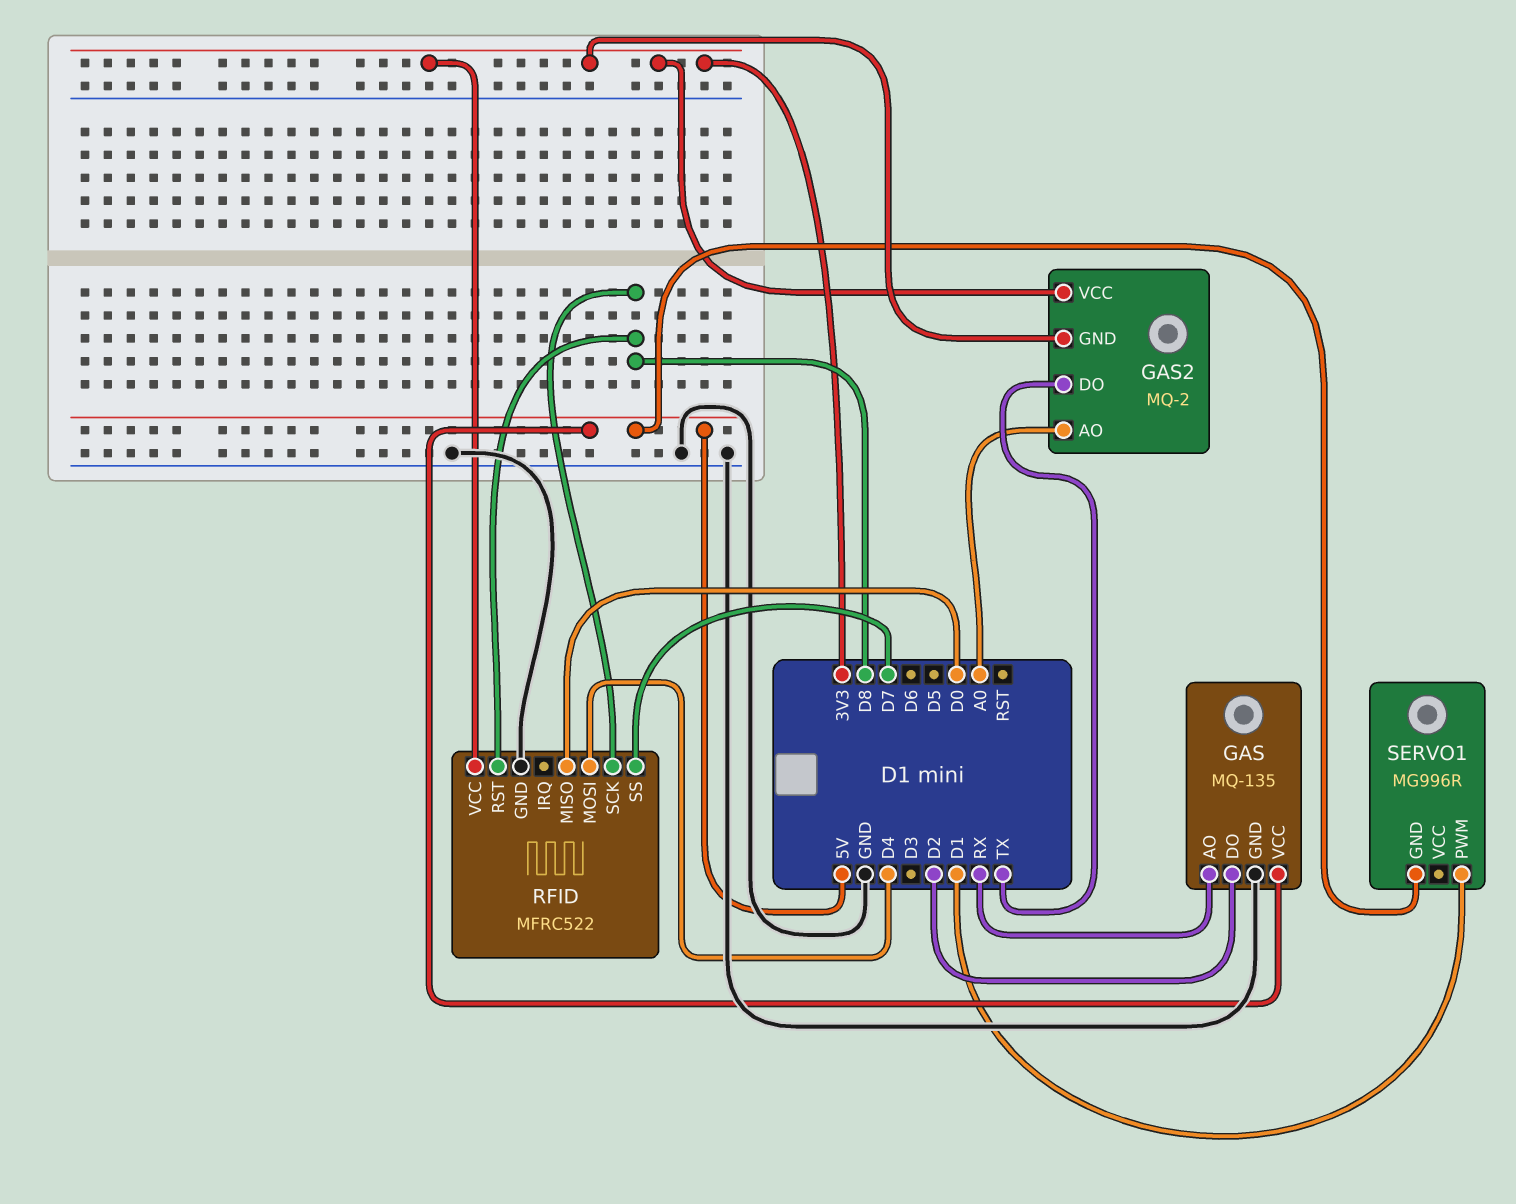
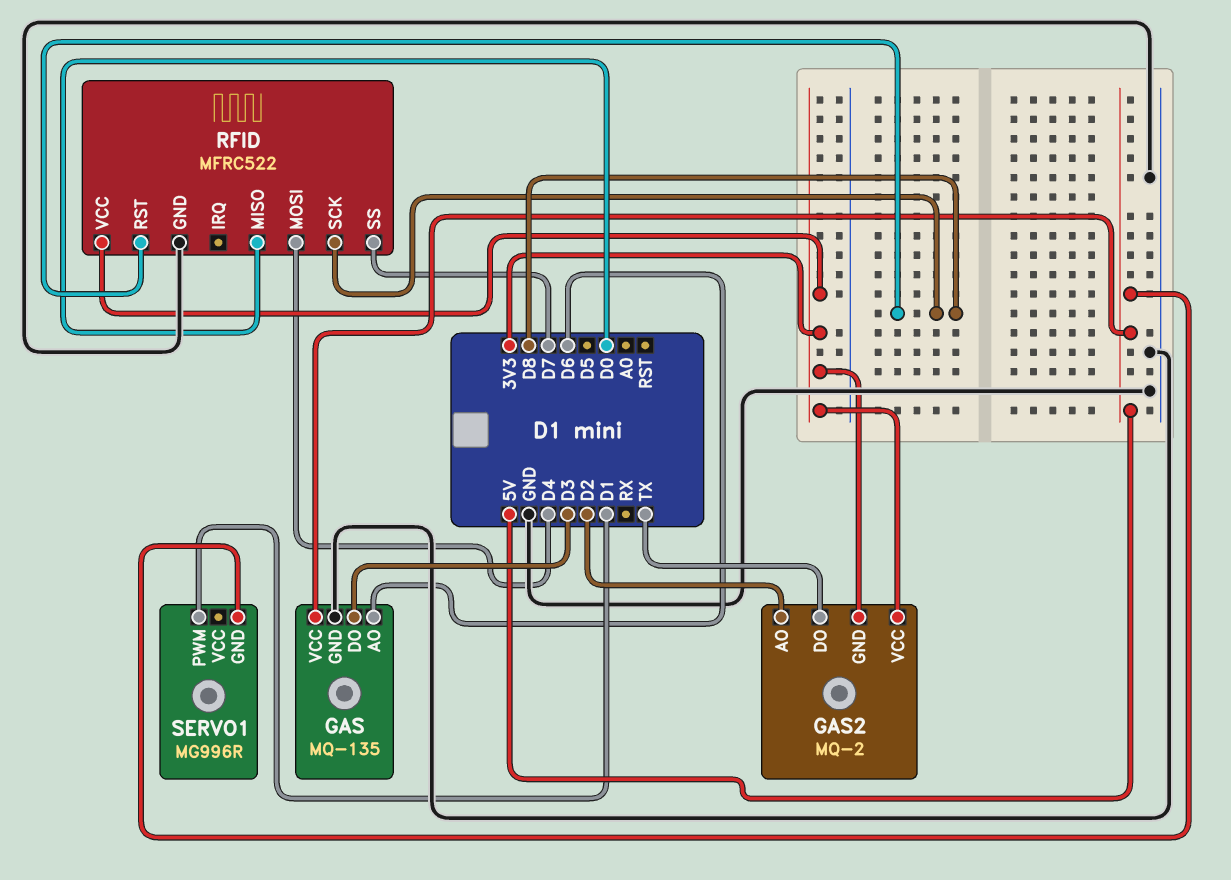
GAS pin AO: RX -> D6
GAS pin DO: D2 -> D3
GAS2 pin AO: A0 -> D2

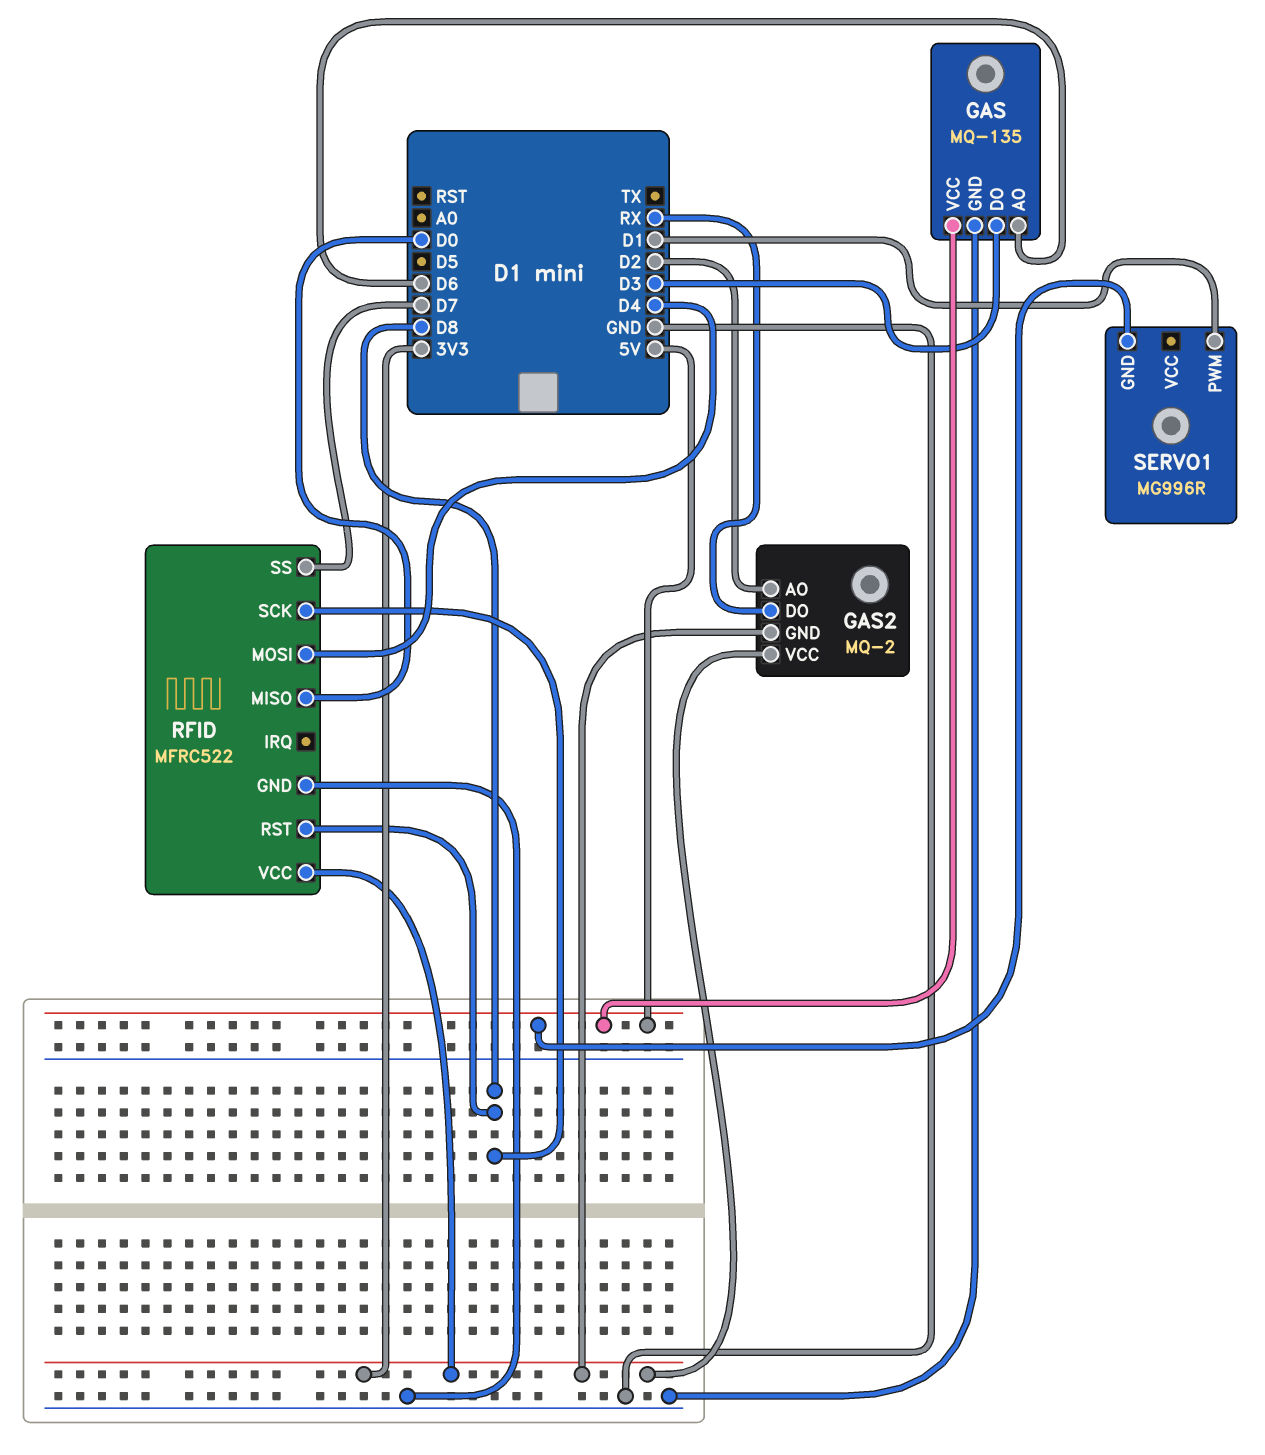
GAS2 pin DO: TX -> RX

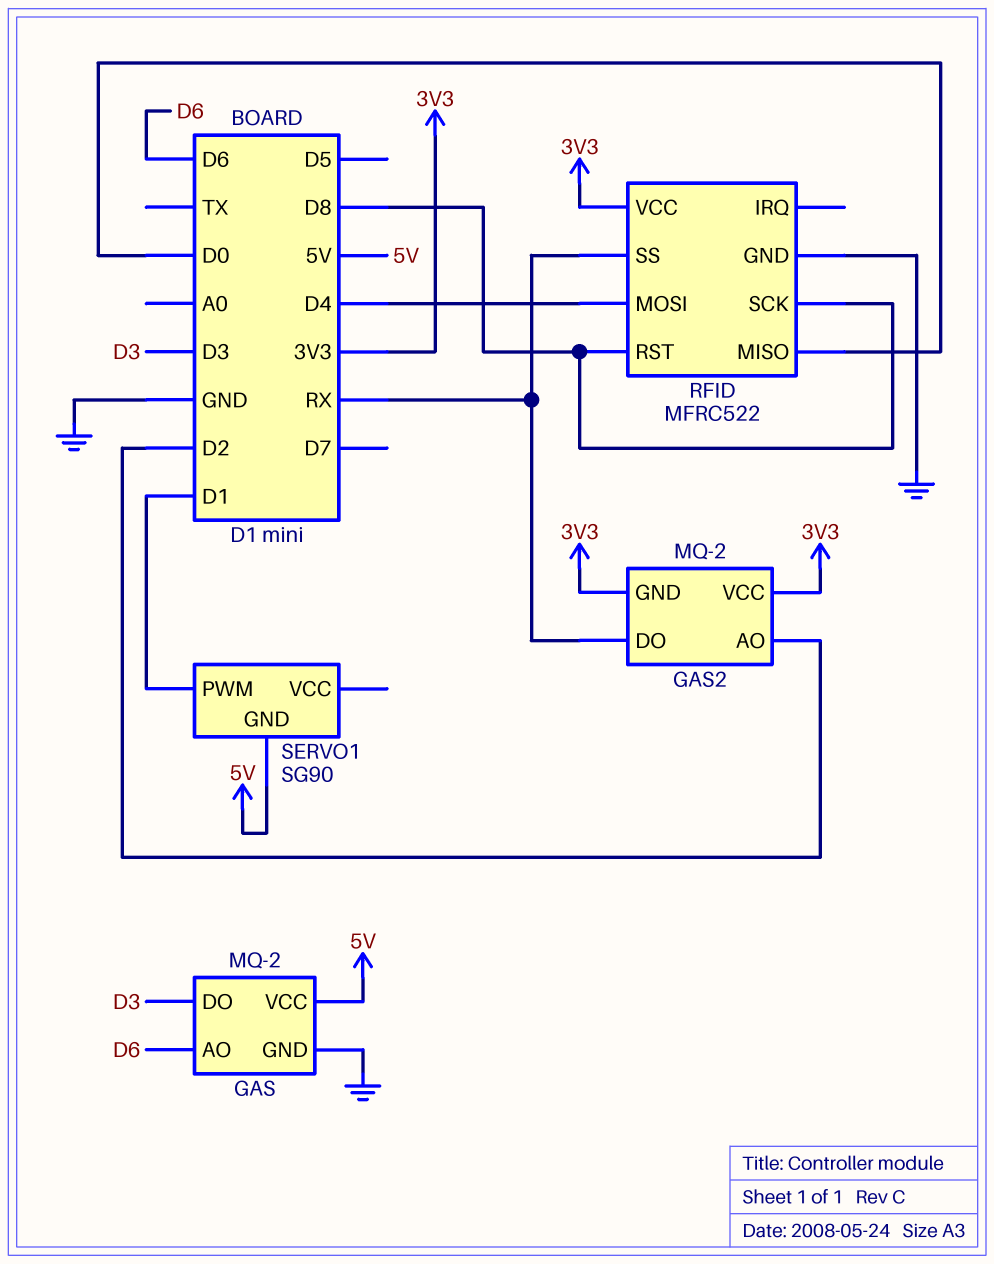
GAS: MQ-135 -> MQ-2
RFID pin SS: D7 -> RX
SERVO1: MG996R -> SG90

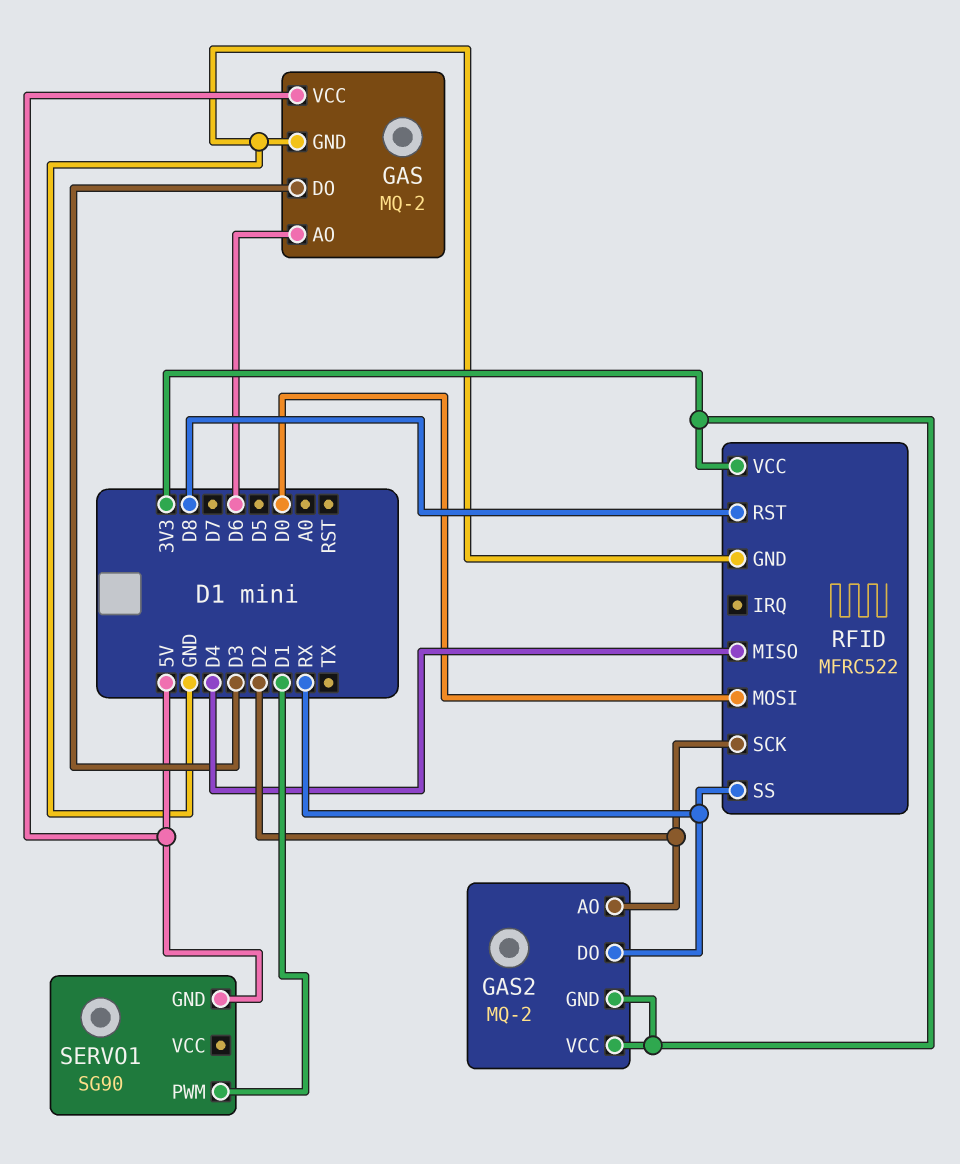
RFID pin MISO: D0 -> D4
RFID pin MOSI: D4 -> D0
RFID pin SCK: D8 -> D2

